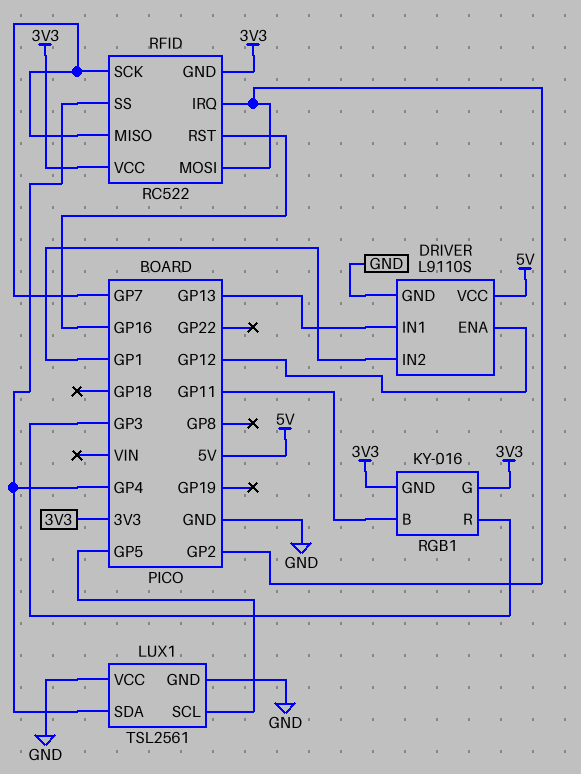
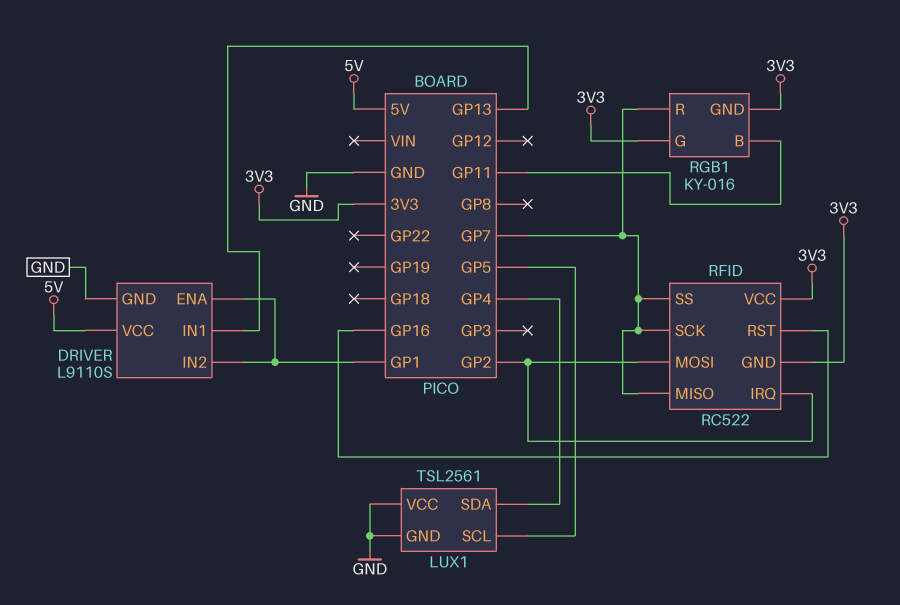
DRIVER pin ENA: GP12 -> GP1
RFID pin SS: GP4 -> GP7
RGB1 pin R: GP3 -> GP7

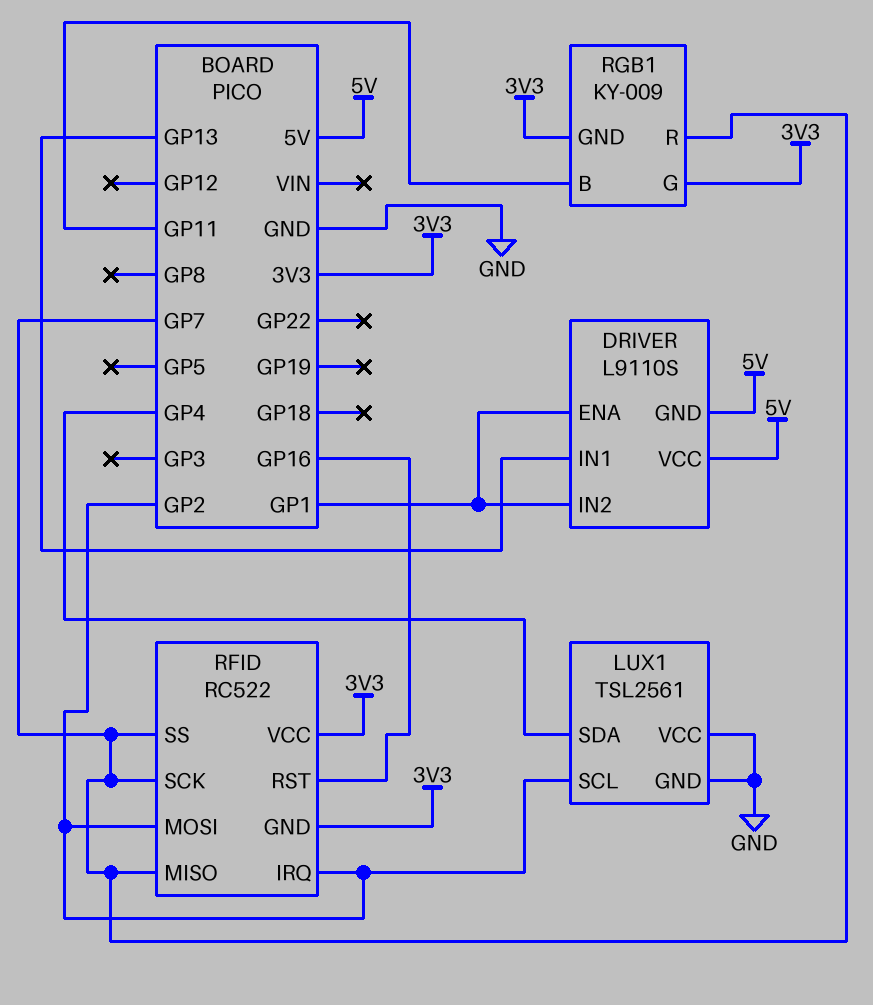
DRIVER pin GND: GND -> 5V
LUX1 pin SCL: GP5 -> GP2
RGB1: KY-016 -> KY-009

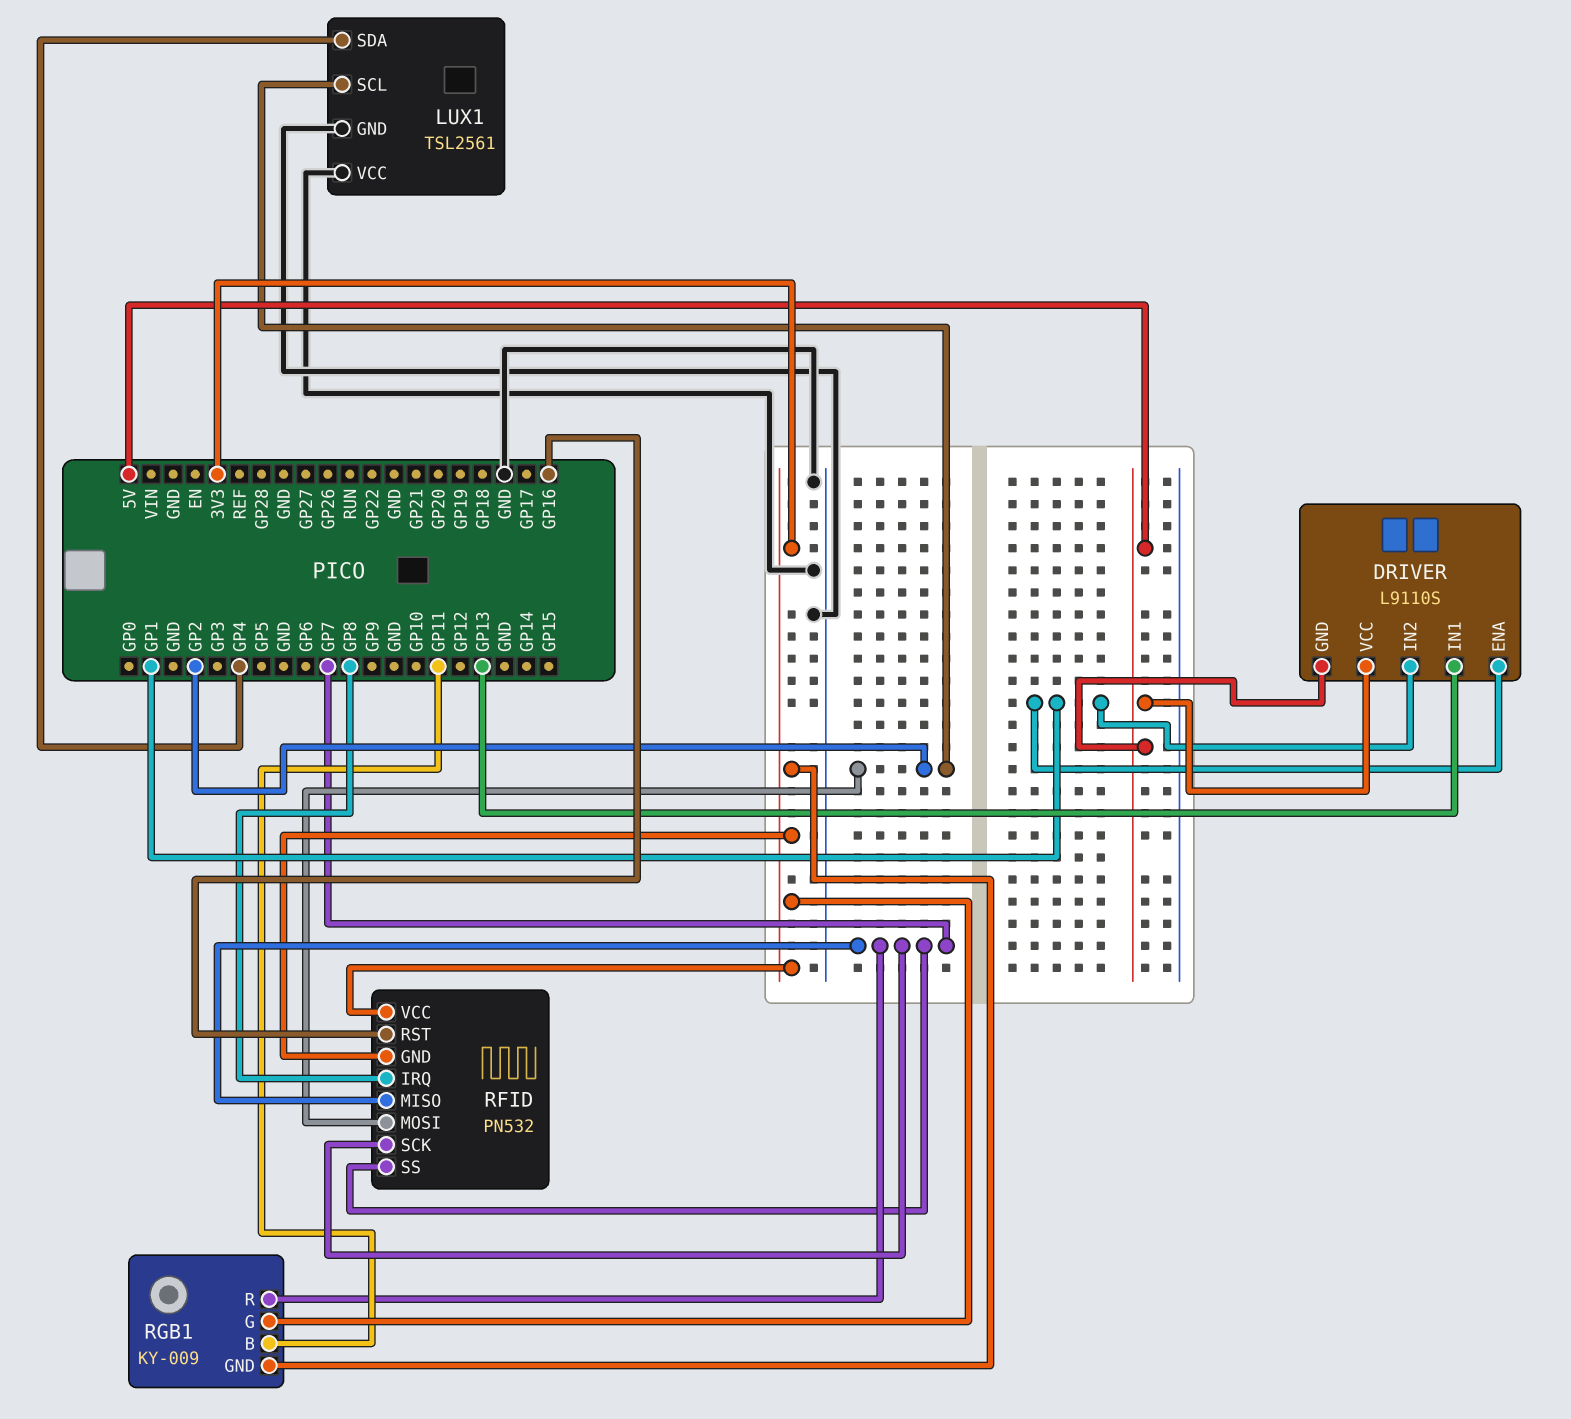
RFID: RC522 -> PN532
RFID pin IRQ: GP2 -> GP8

